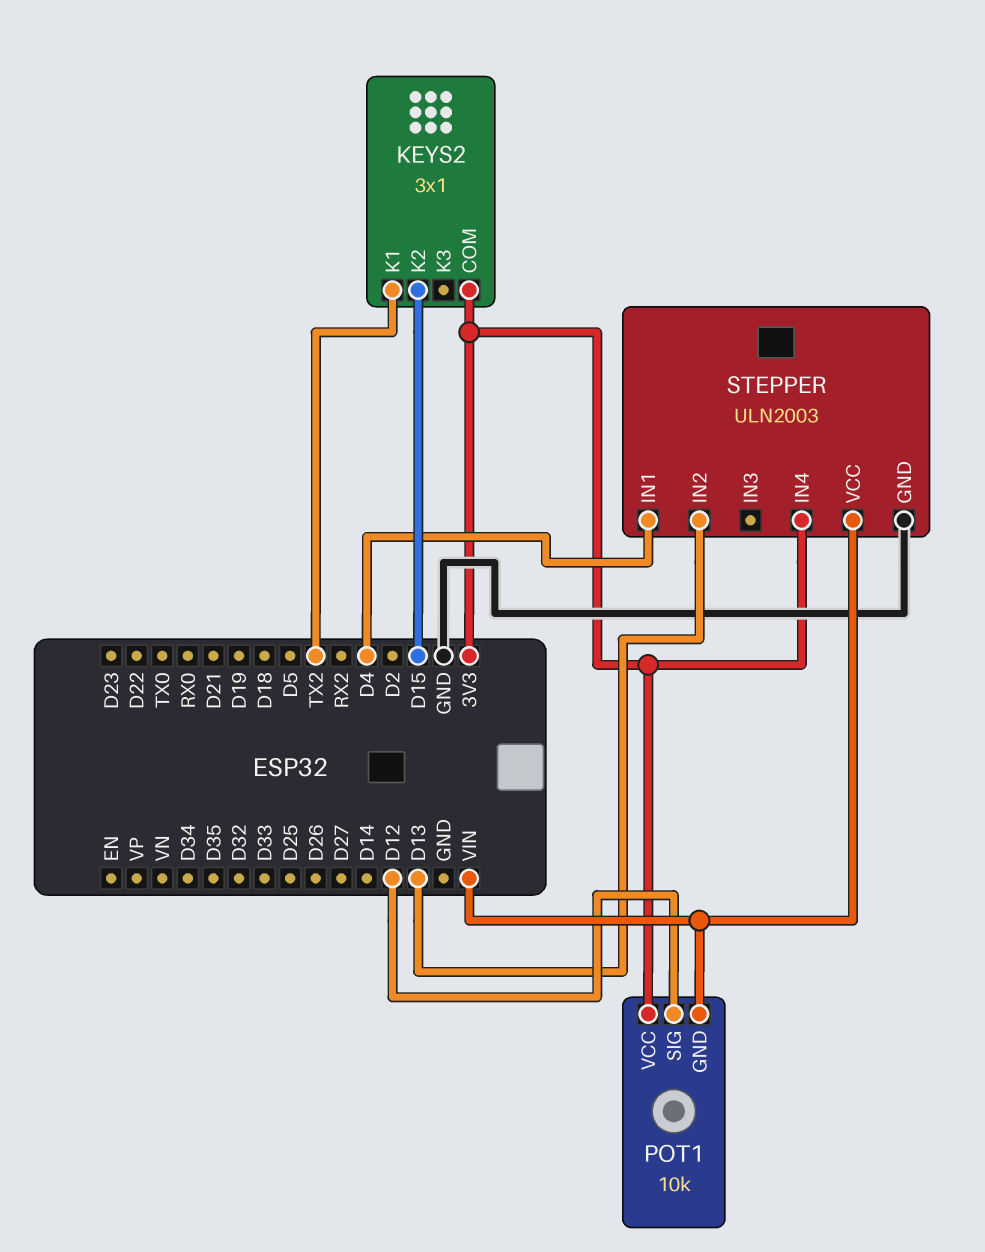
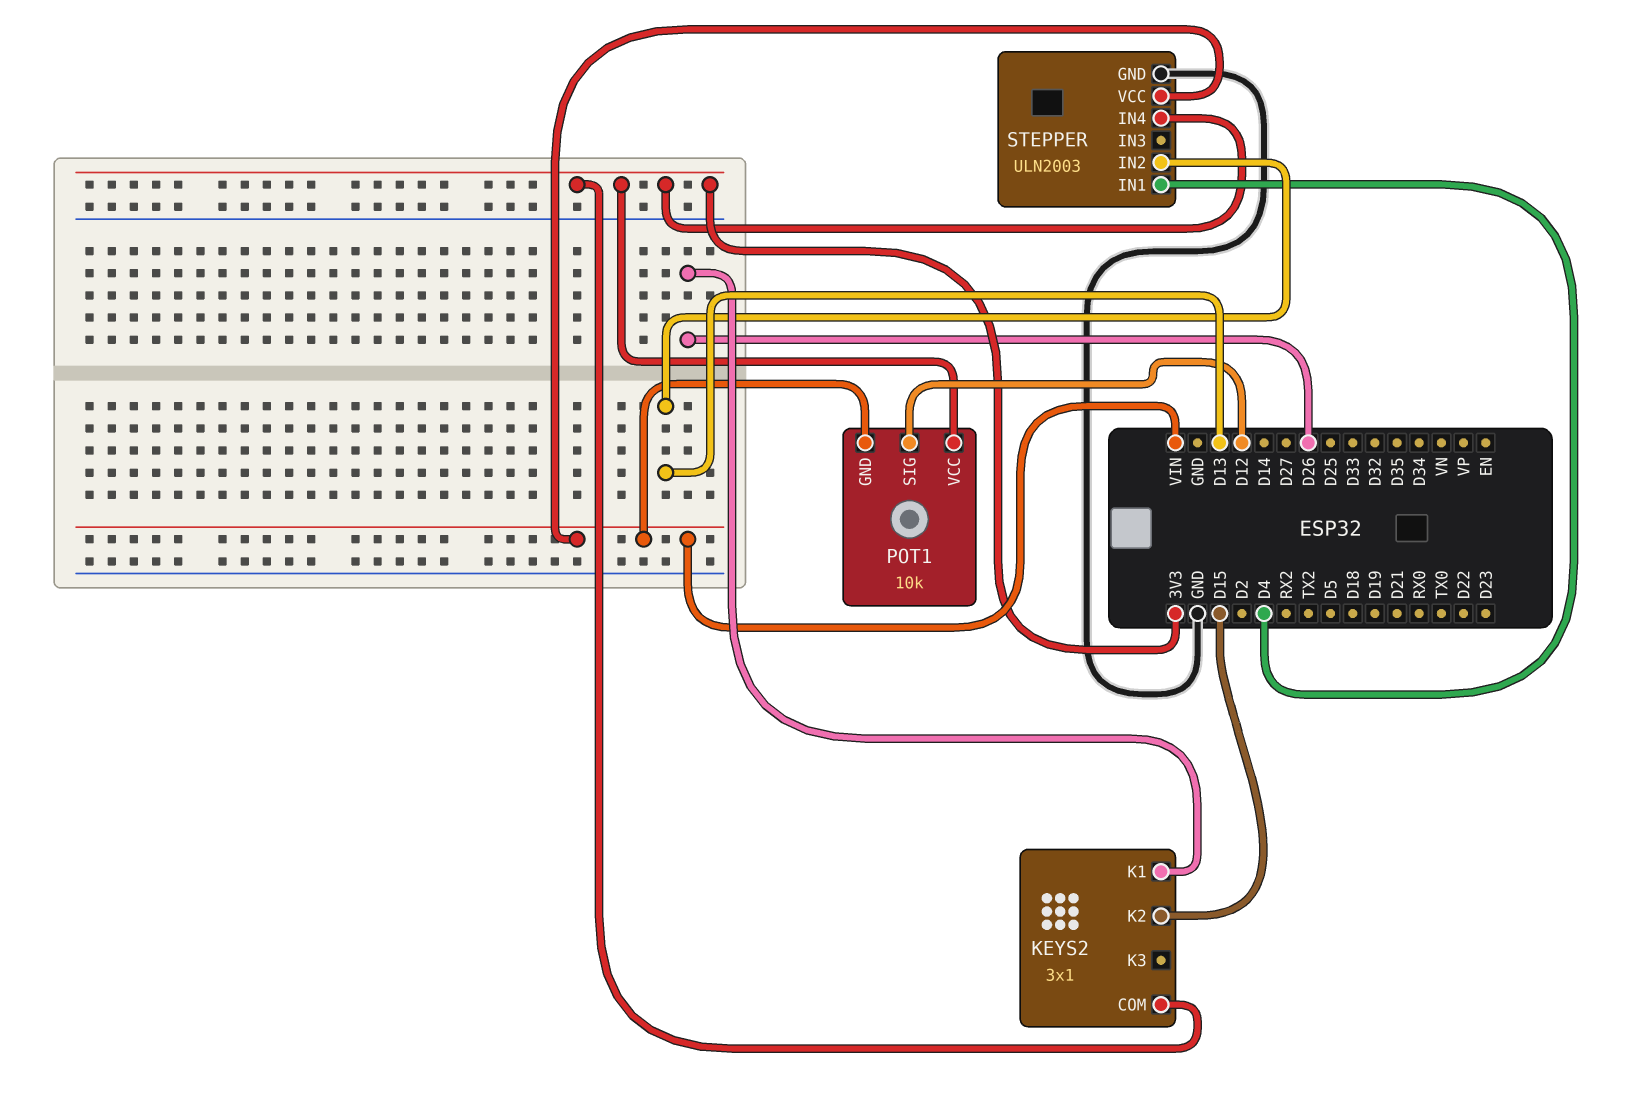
KEYS2 pin K1: TX2 -> D26

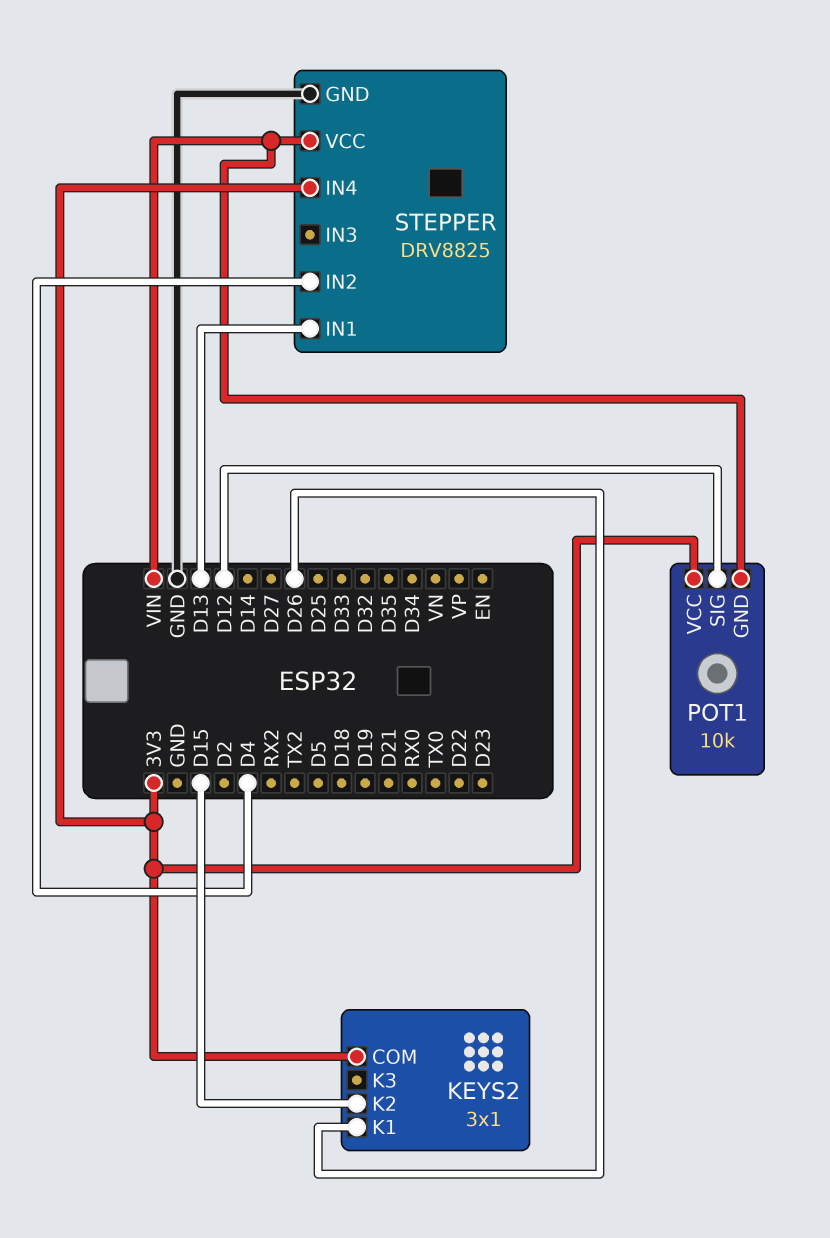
STEPPER: ULN2003 -> DRV8825
STEPPER pin IN1: D4 -> D13
STEPPER pin IN2: D13 -> D4

